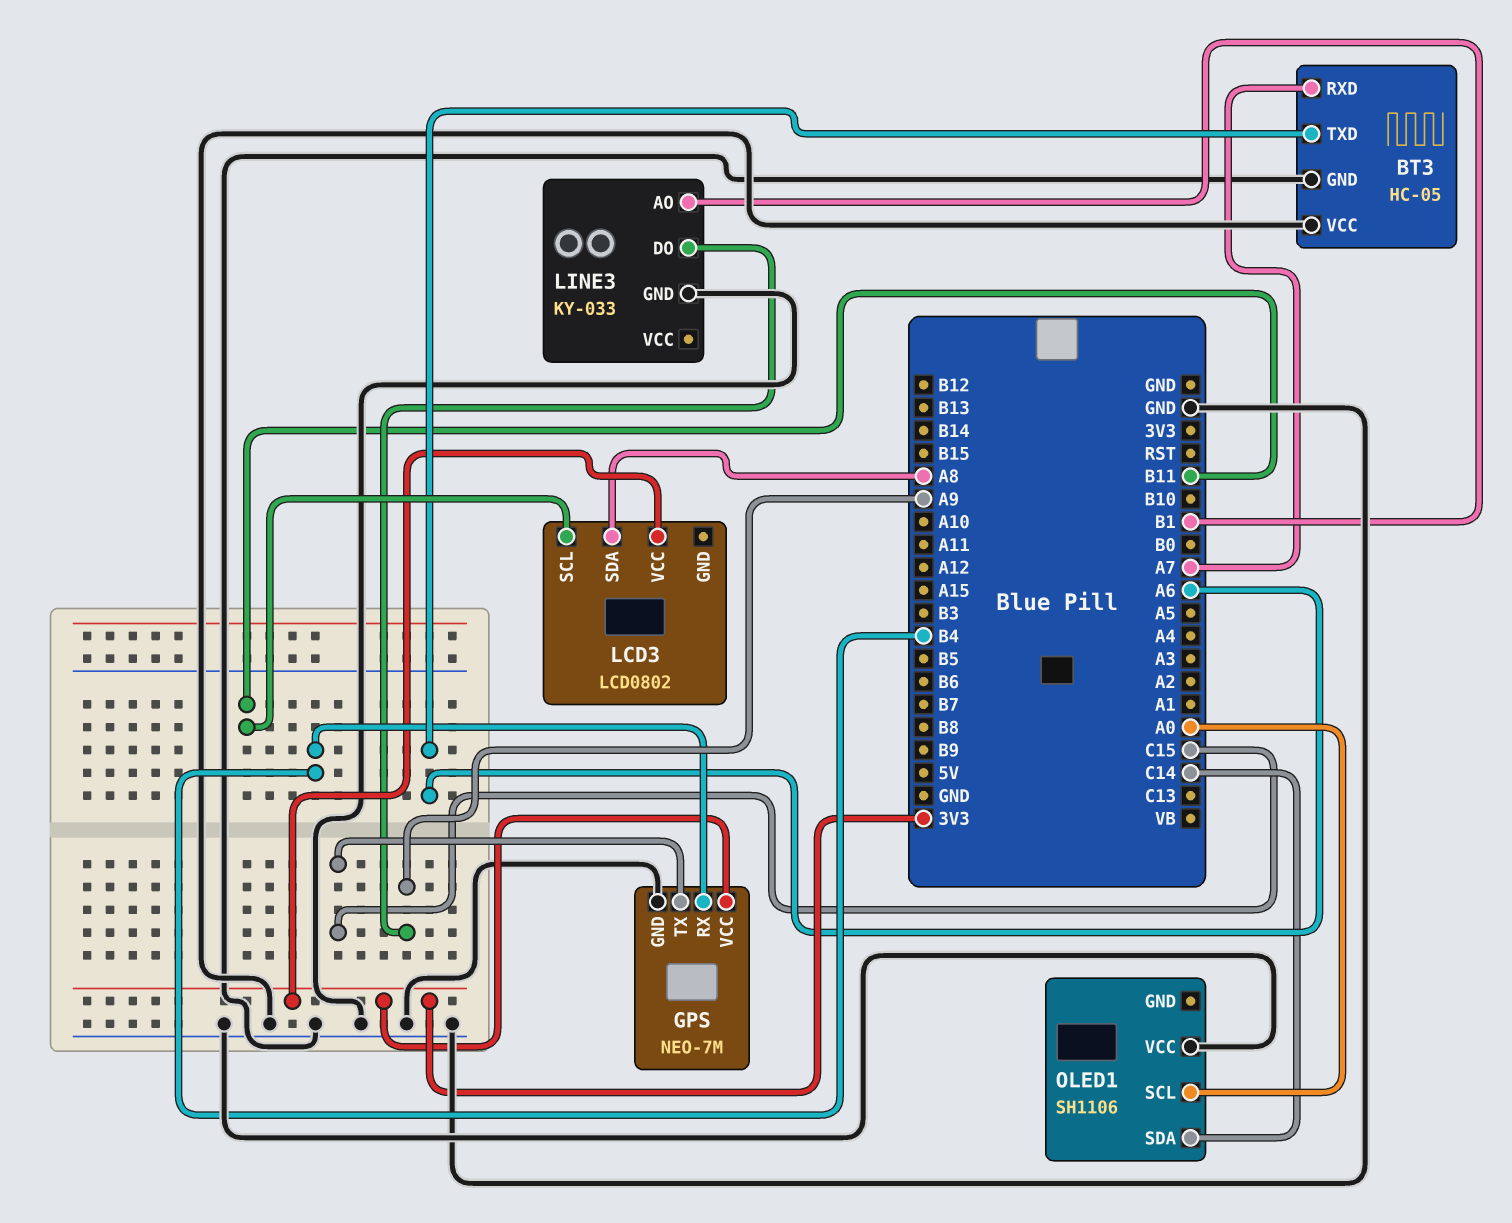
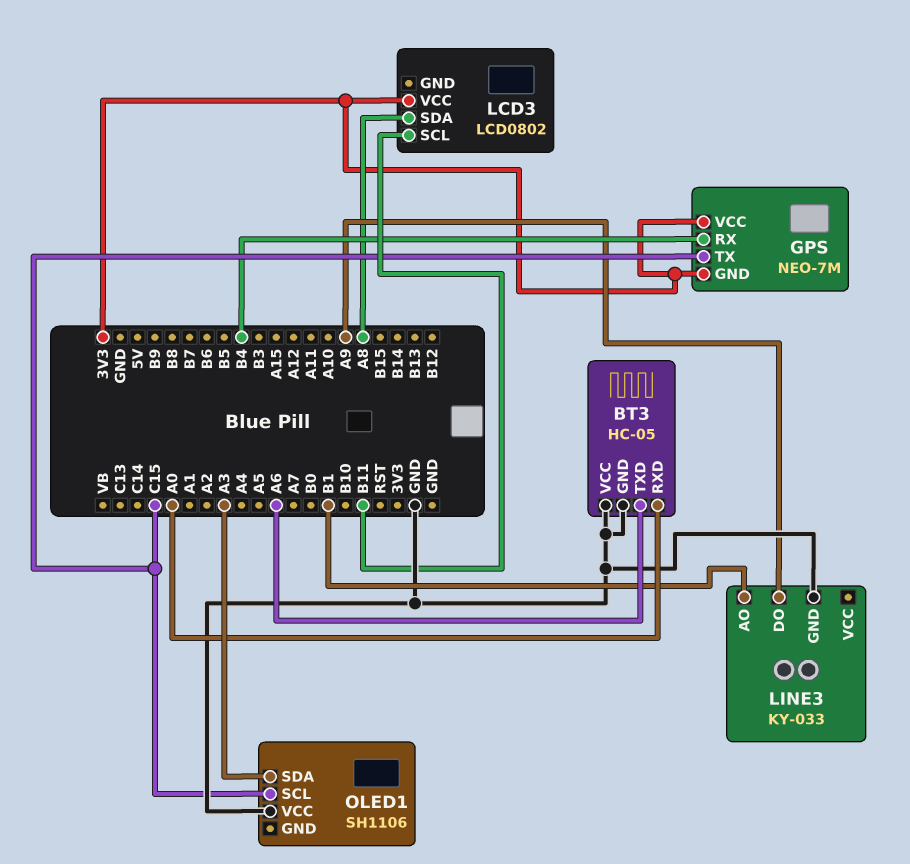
BT3 pin RXD: A7 -> A0
GPS pin GND: GND -> 3V3
OLED1 pin SCL: A0 -> C15
OLED1 pin SDA: C14 -> A3

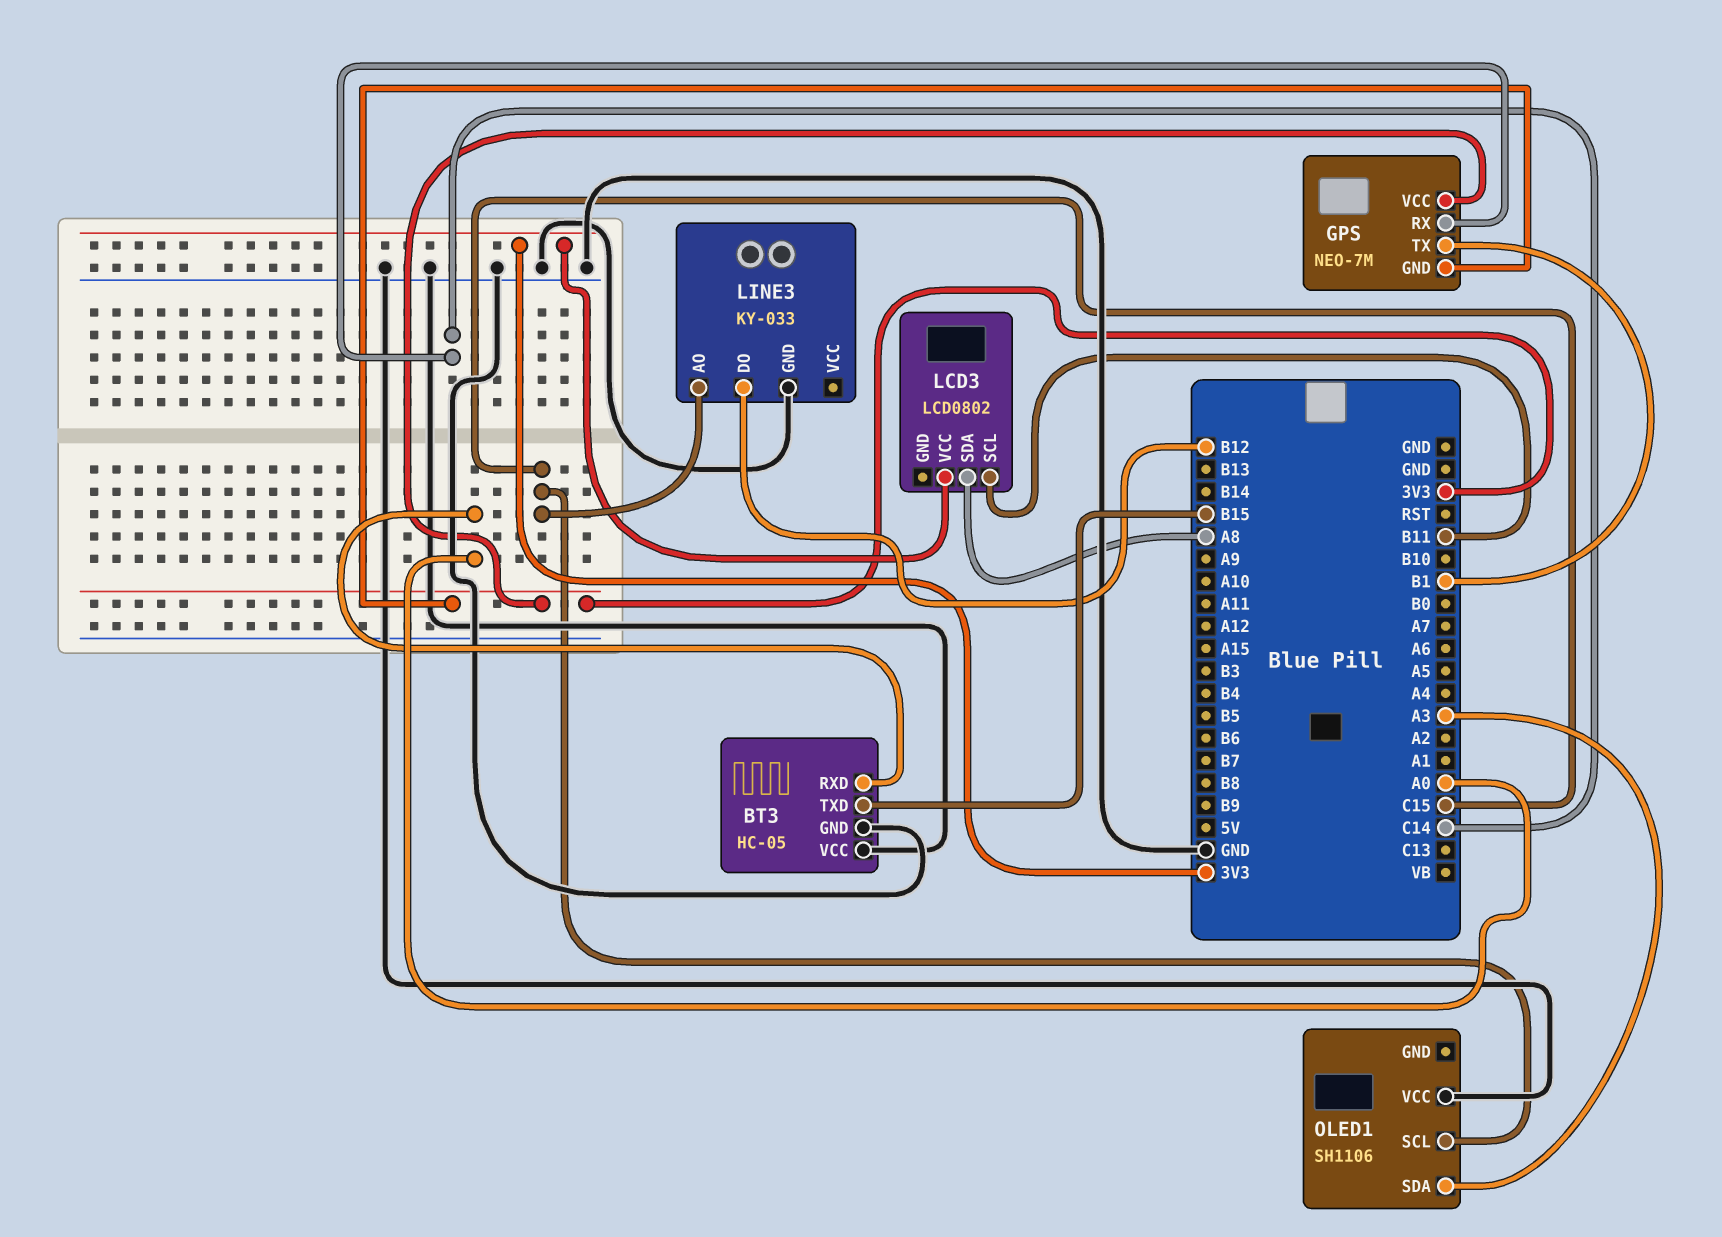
BT3 pin TXD: A6 -> B15
GPS pin RX: B4 -> C14
GPS pin TX: C15 -> B1
LINE3 pin AO: B1 -> C15
LINE3 pin DO: A9 -> B12

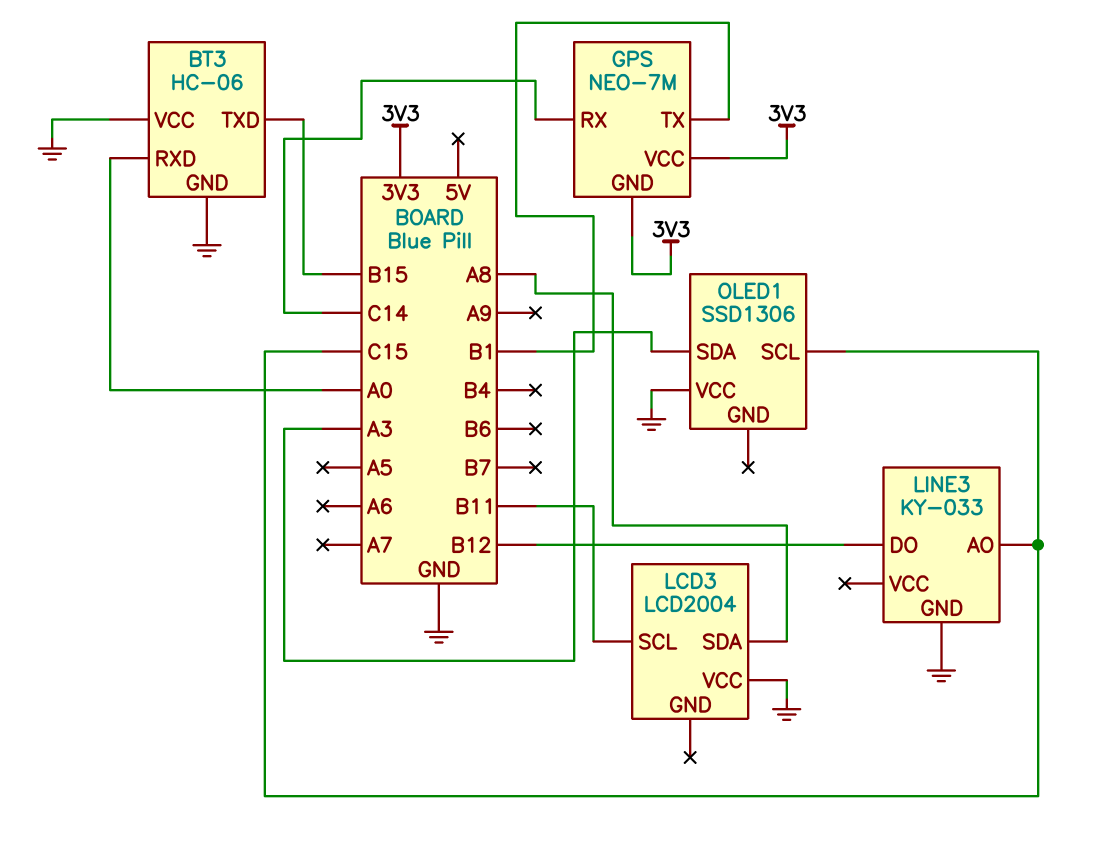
BT3: HC-05 -> HC-06
LCD3: LCD0802 -> LCD2004
LCD3 pin VCC: 3V3 -> GND
OLED1: SH1106 -> SSD1306

